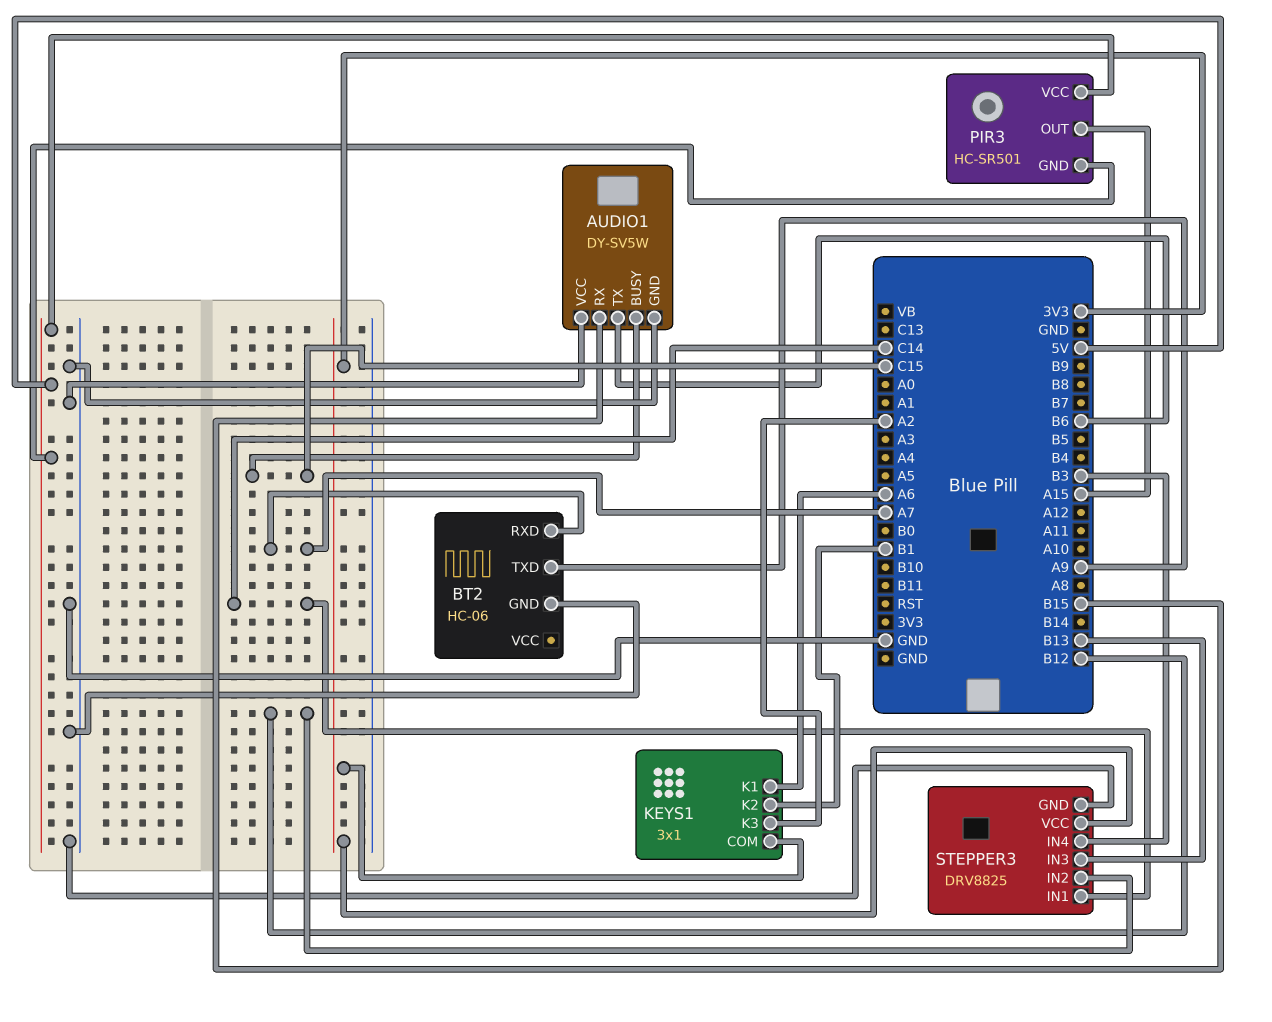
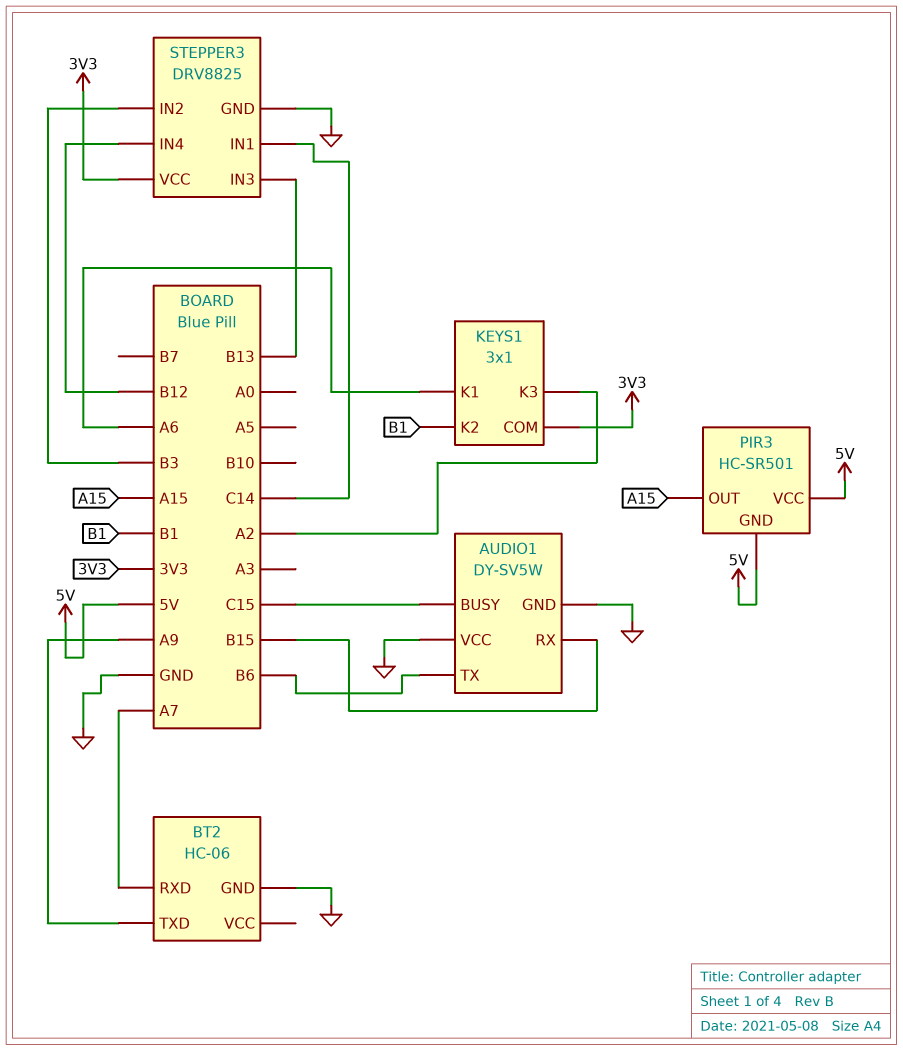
STEPPER3 pin IN2: B12 -> B3
STEPPER3 pin IN4: B3 -> B12

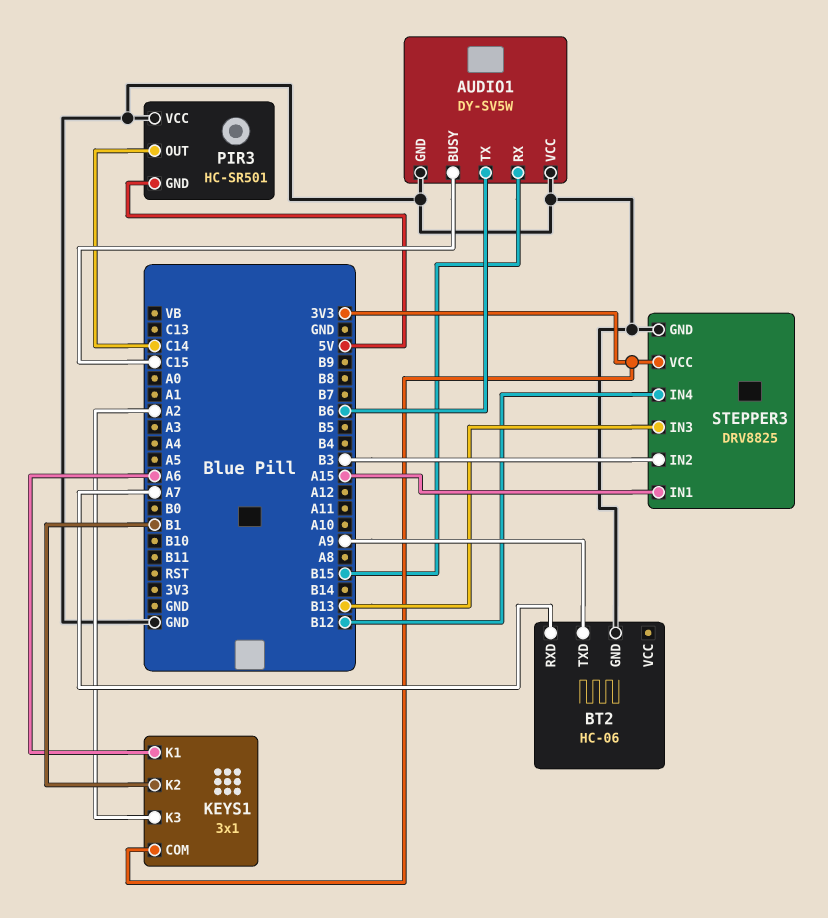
PIR3 pin OUT: A15 -> C14
PIR3 pin VCC: 5V -> GND
STEPPER3 pin IN1: C14 -> A15

